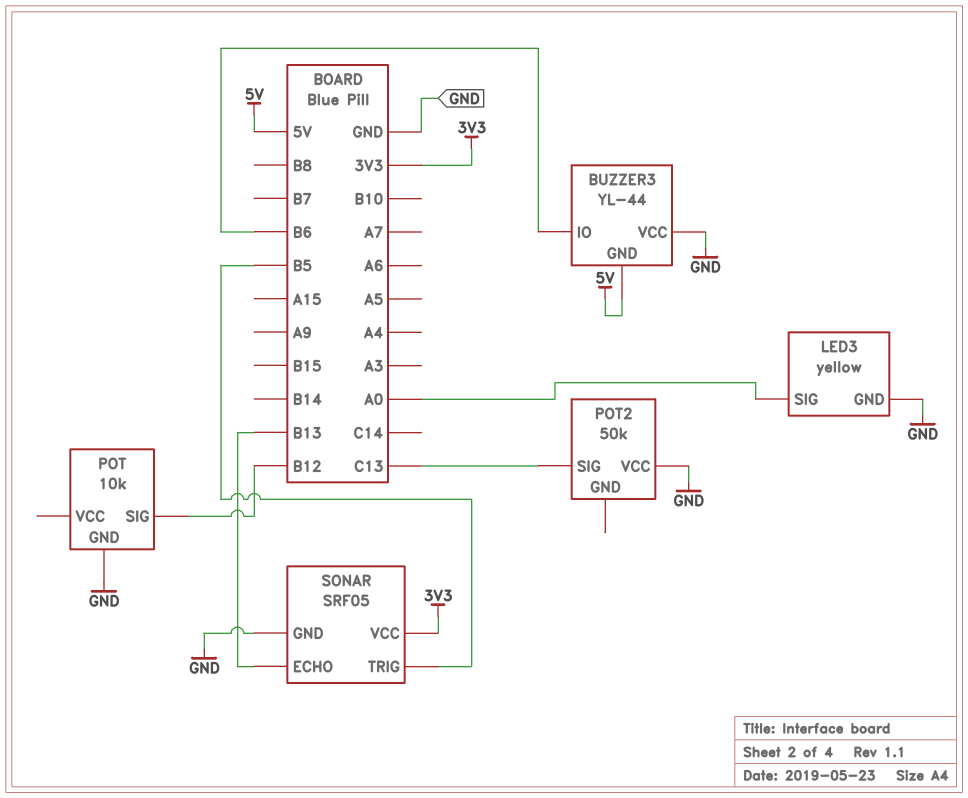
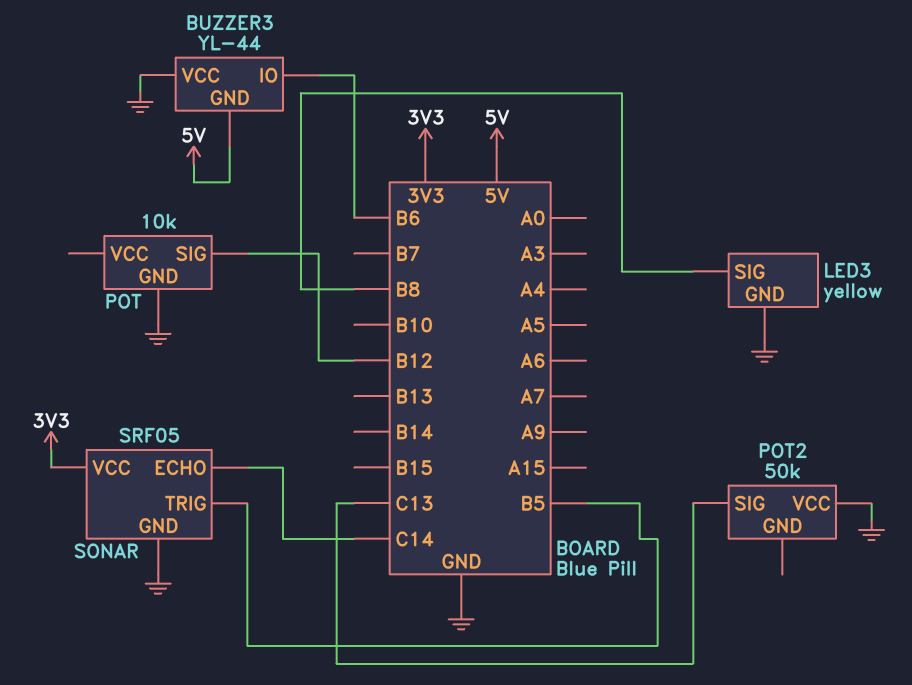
LED3 pin SIG: A0 -> B8
SONAR pin ECHO: B13 -> C14

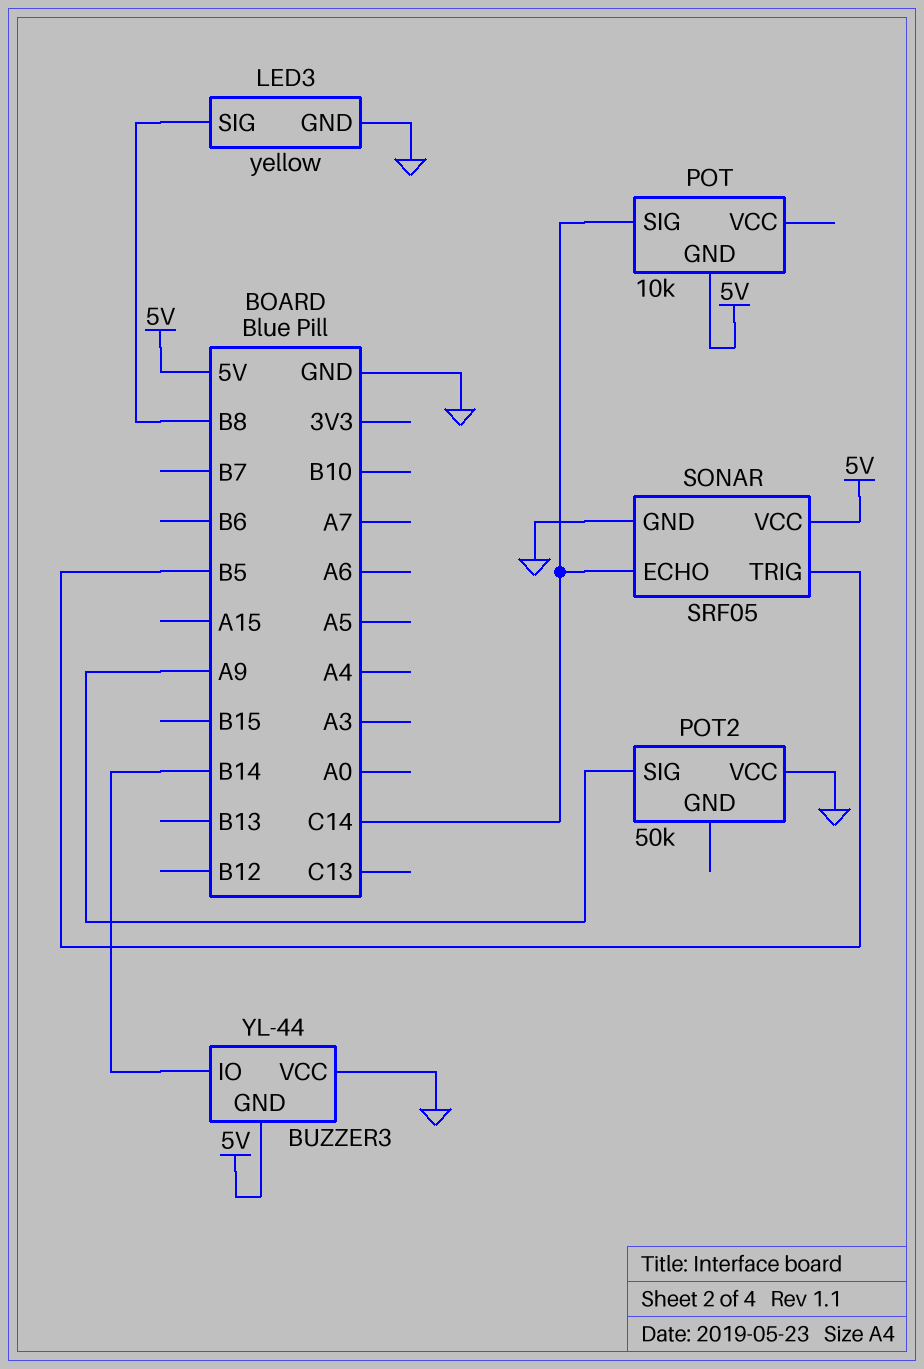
BUZZER3 pin IO: B6 -> B14
POT pin GND: GND -> 5V
POT pin SIG: B12 -> C14
POT2 pin SIG: C13 -> A9
SONAR pin VCC: 3V3 -> 5V

